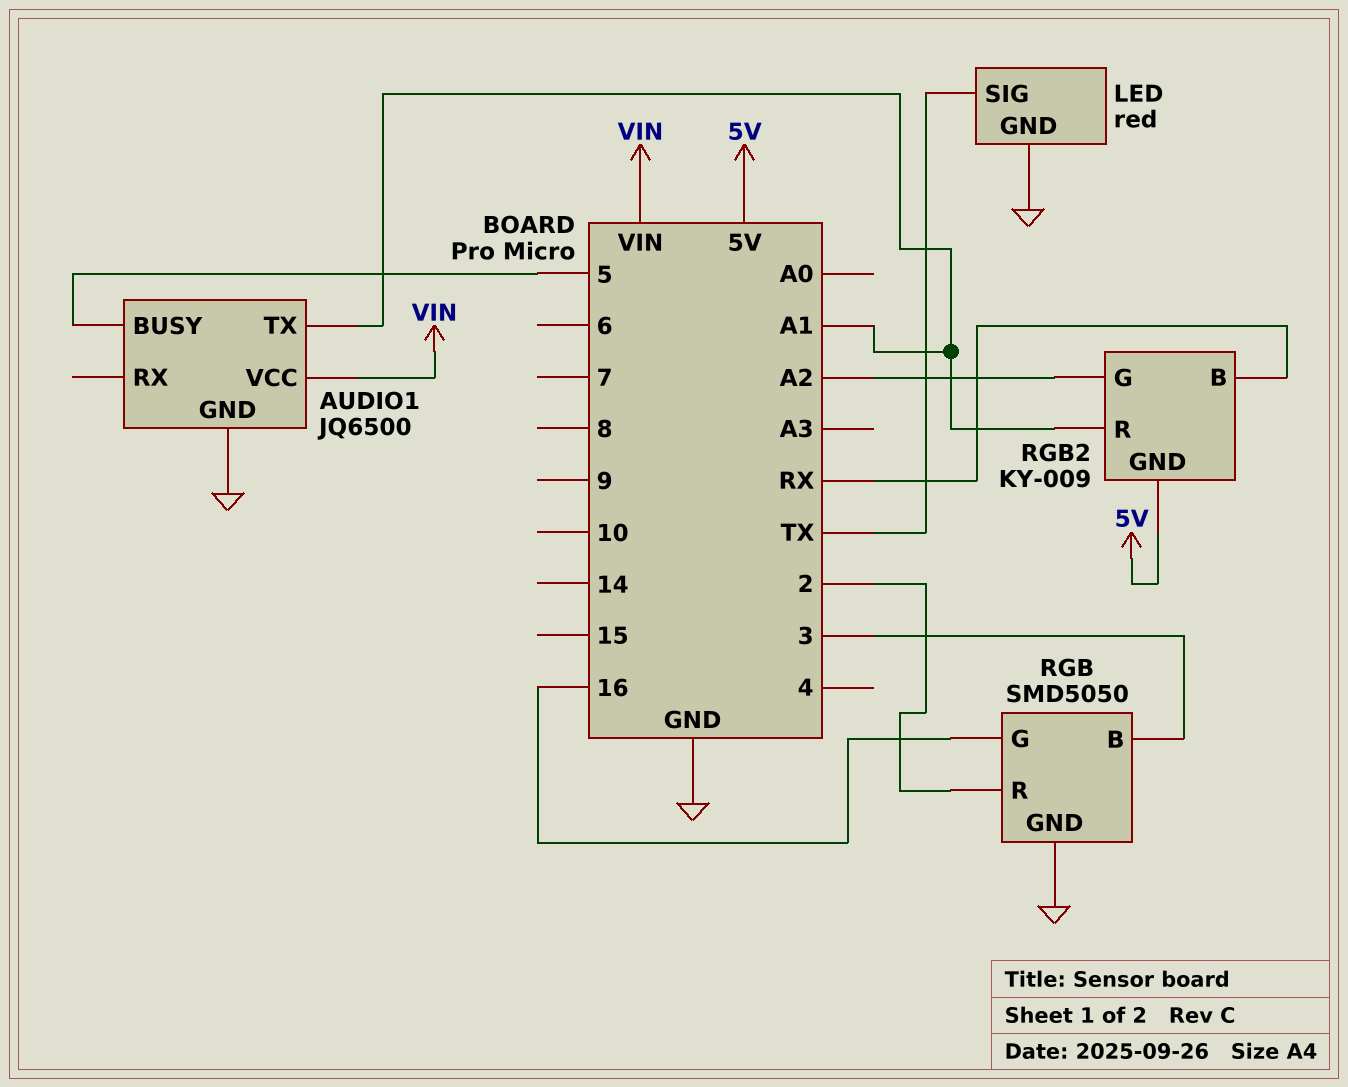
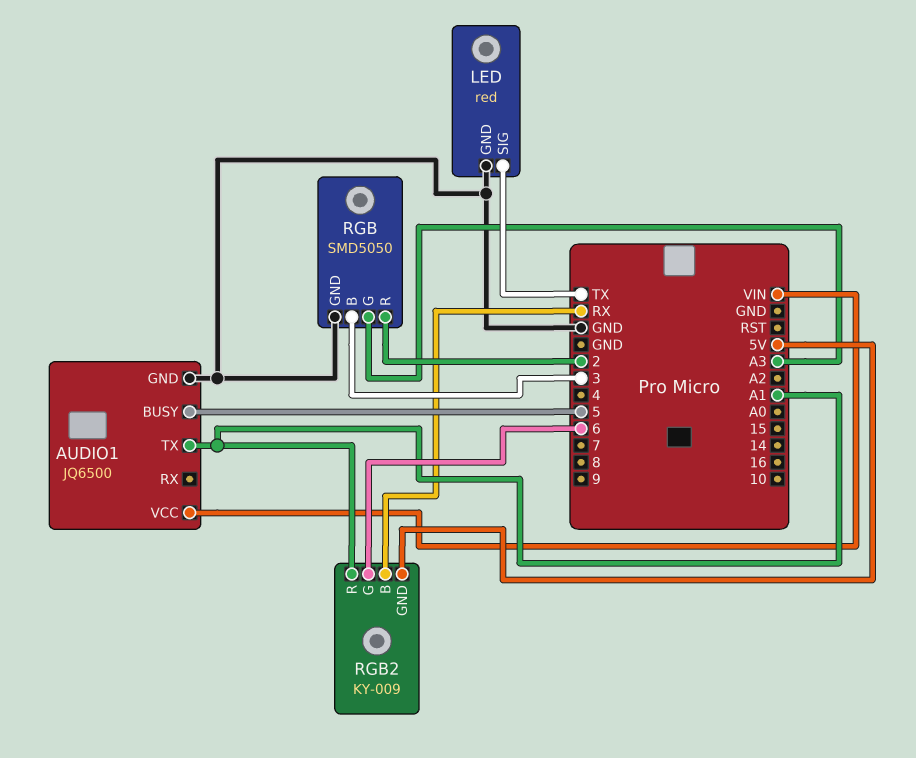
RGB pin G: 16 -> A3
RGB2 pin G: A2 -> 6

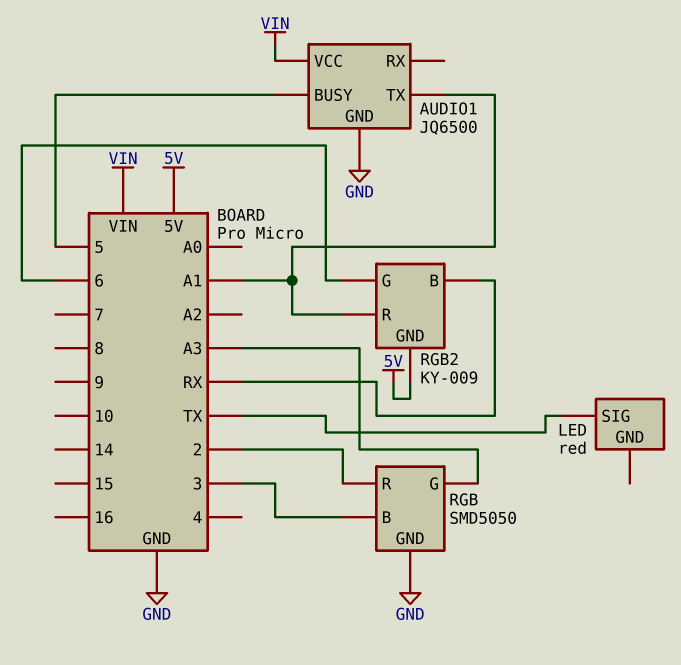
LED pin GND: GND -> none

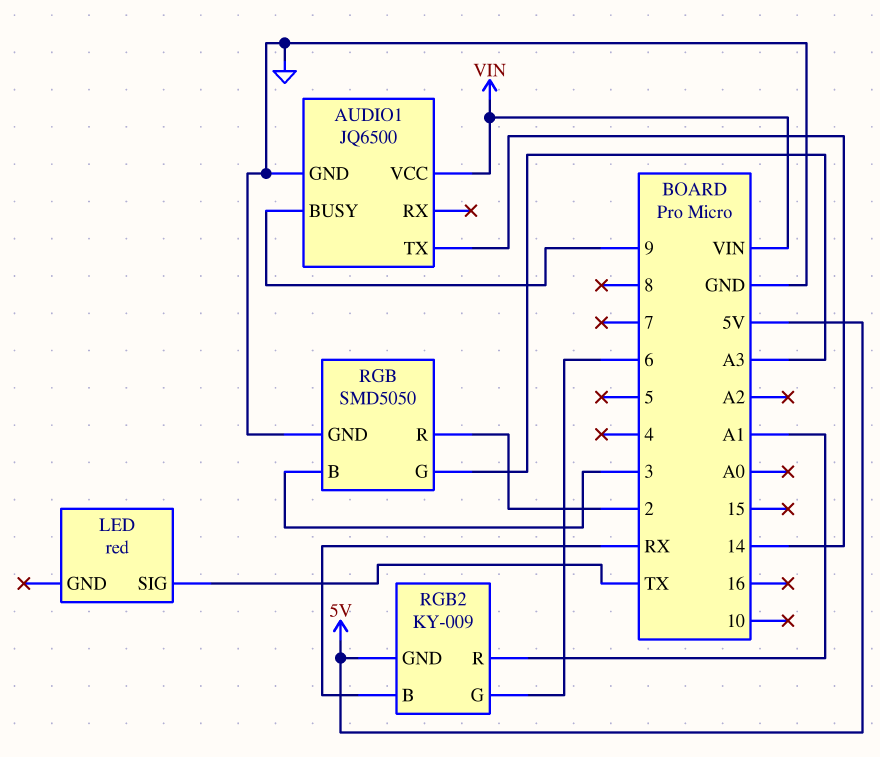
AUDIO1 pin BUSY: 5 -> 9
AUDIO1 pin TX: A1 -> 14

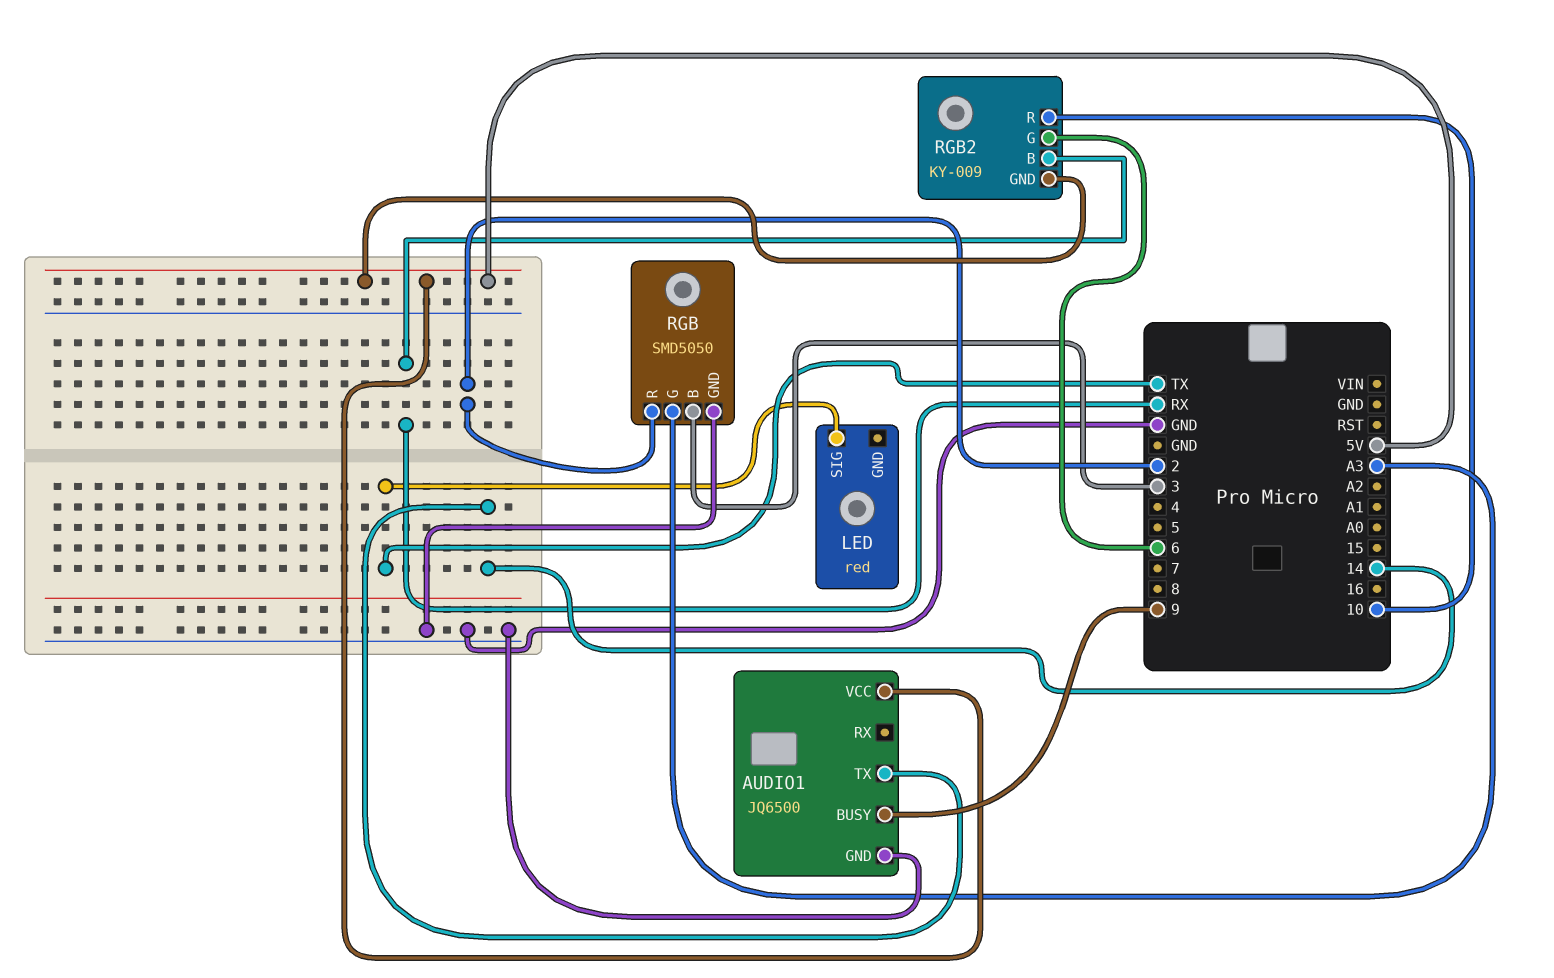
AUDIO1 pin VCC: VIN -> 5V
RGB2 pin R: A1 -> 10

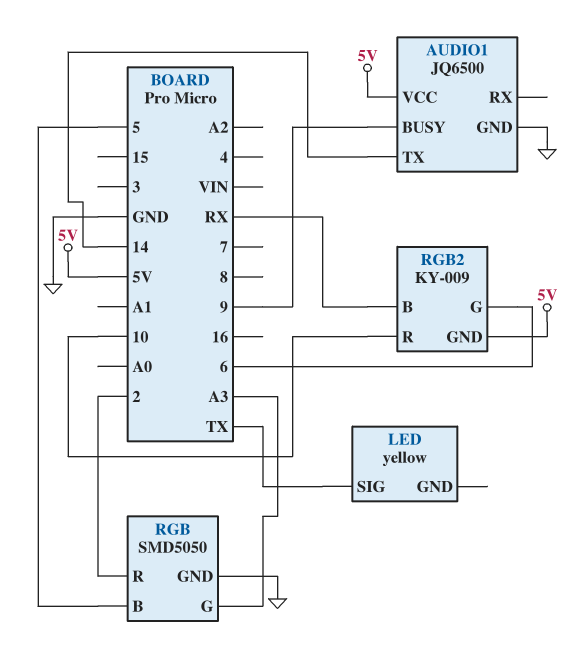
LED: red -> yellow
RGB pin B: 3 -> 5

